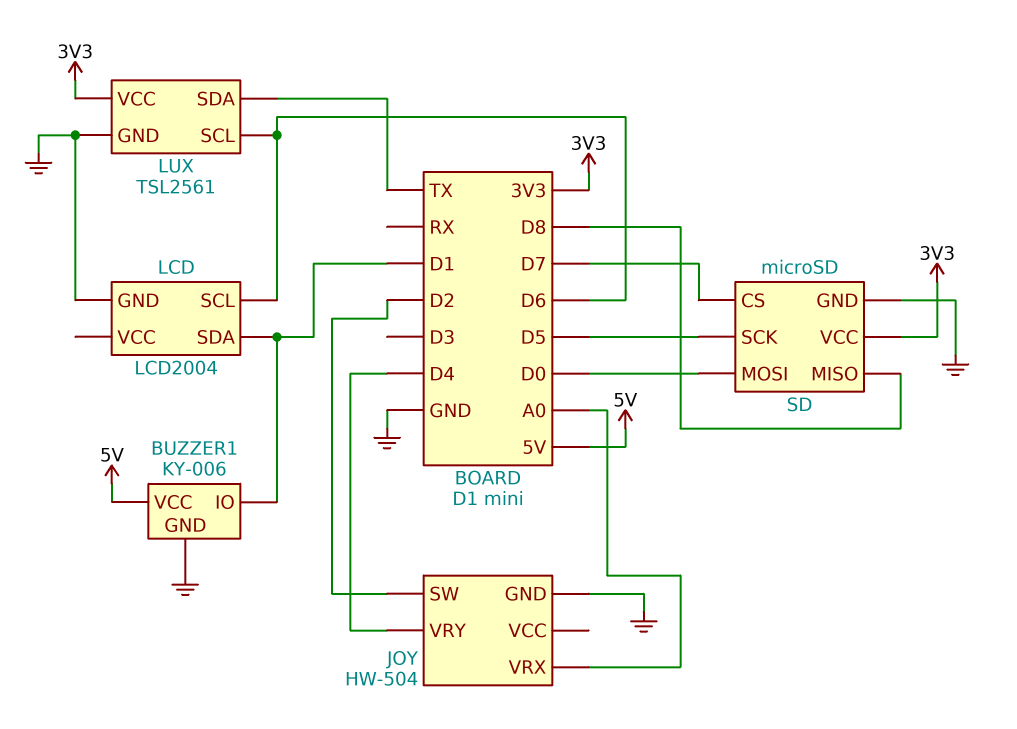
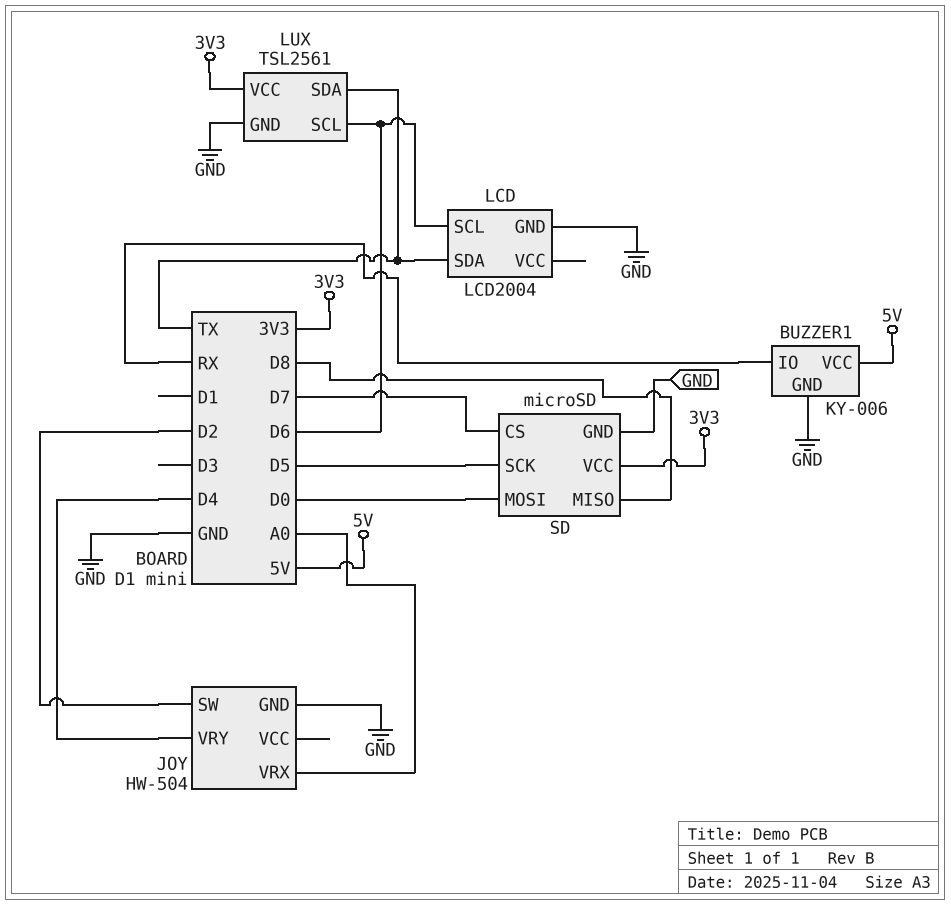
BUZZER1 pin IO: D1 -> RX
LCD pin SDA: D1 -> TX

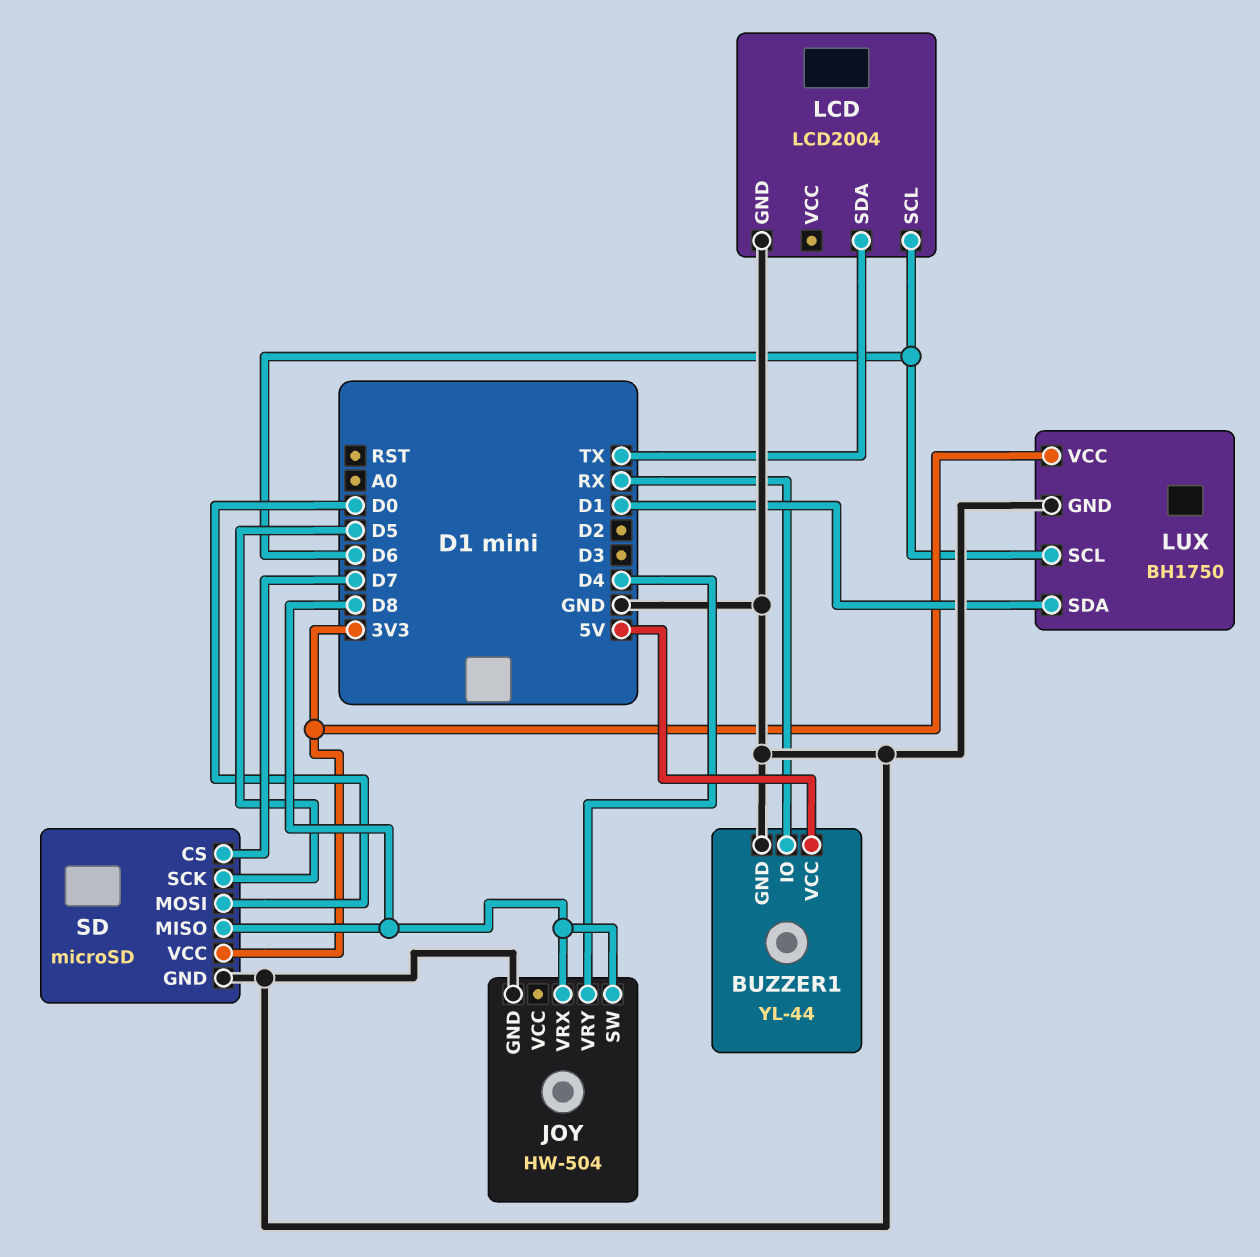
BUZZER1: KY-006 -> YL-44
JOY pin SW: D2 -> D8
JOY pin VRX: A0 -> D8
LUX: TSL2561 -> BH1750
LUX pin SDA: TX -> D1

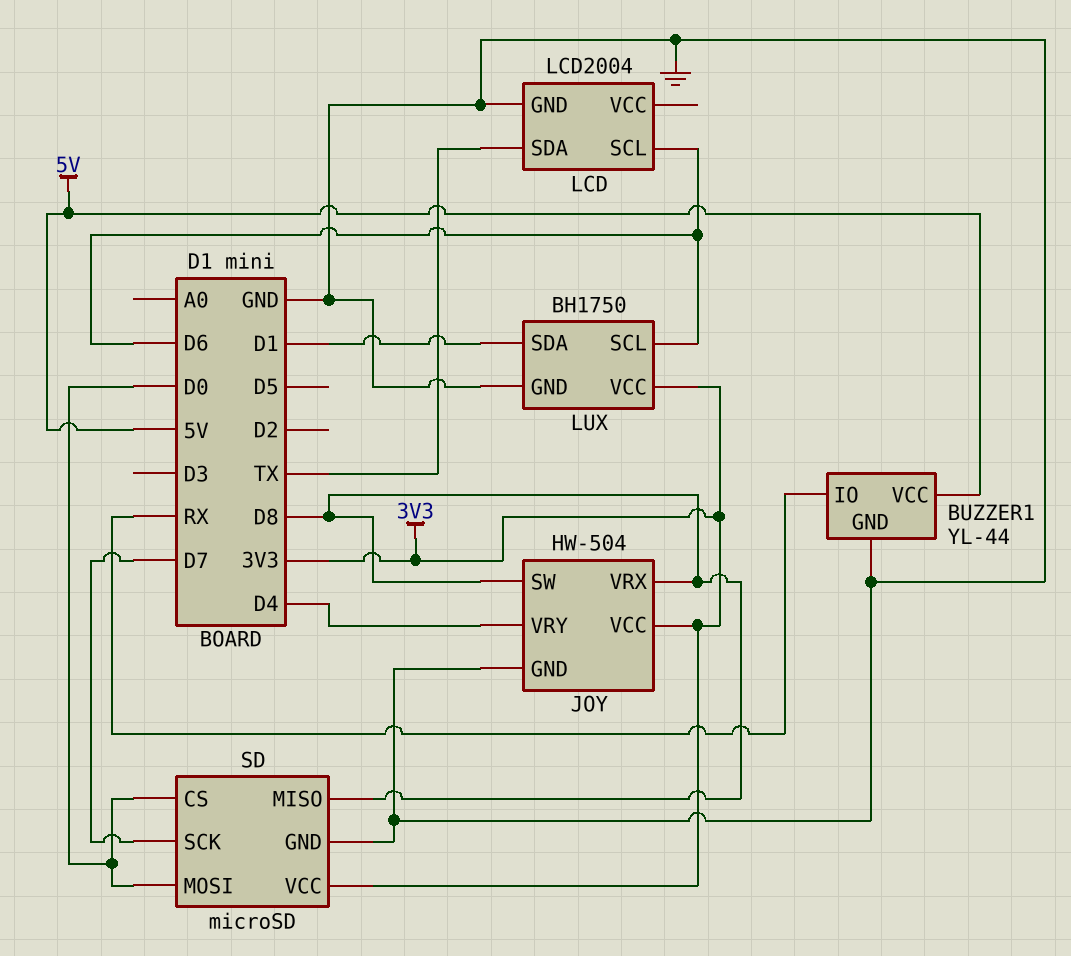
JOY pin VCC: none -> 3V3
SD pin CS: D7 -> D0
SD pin SCK: D5 -> D7

